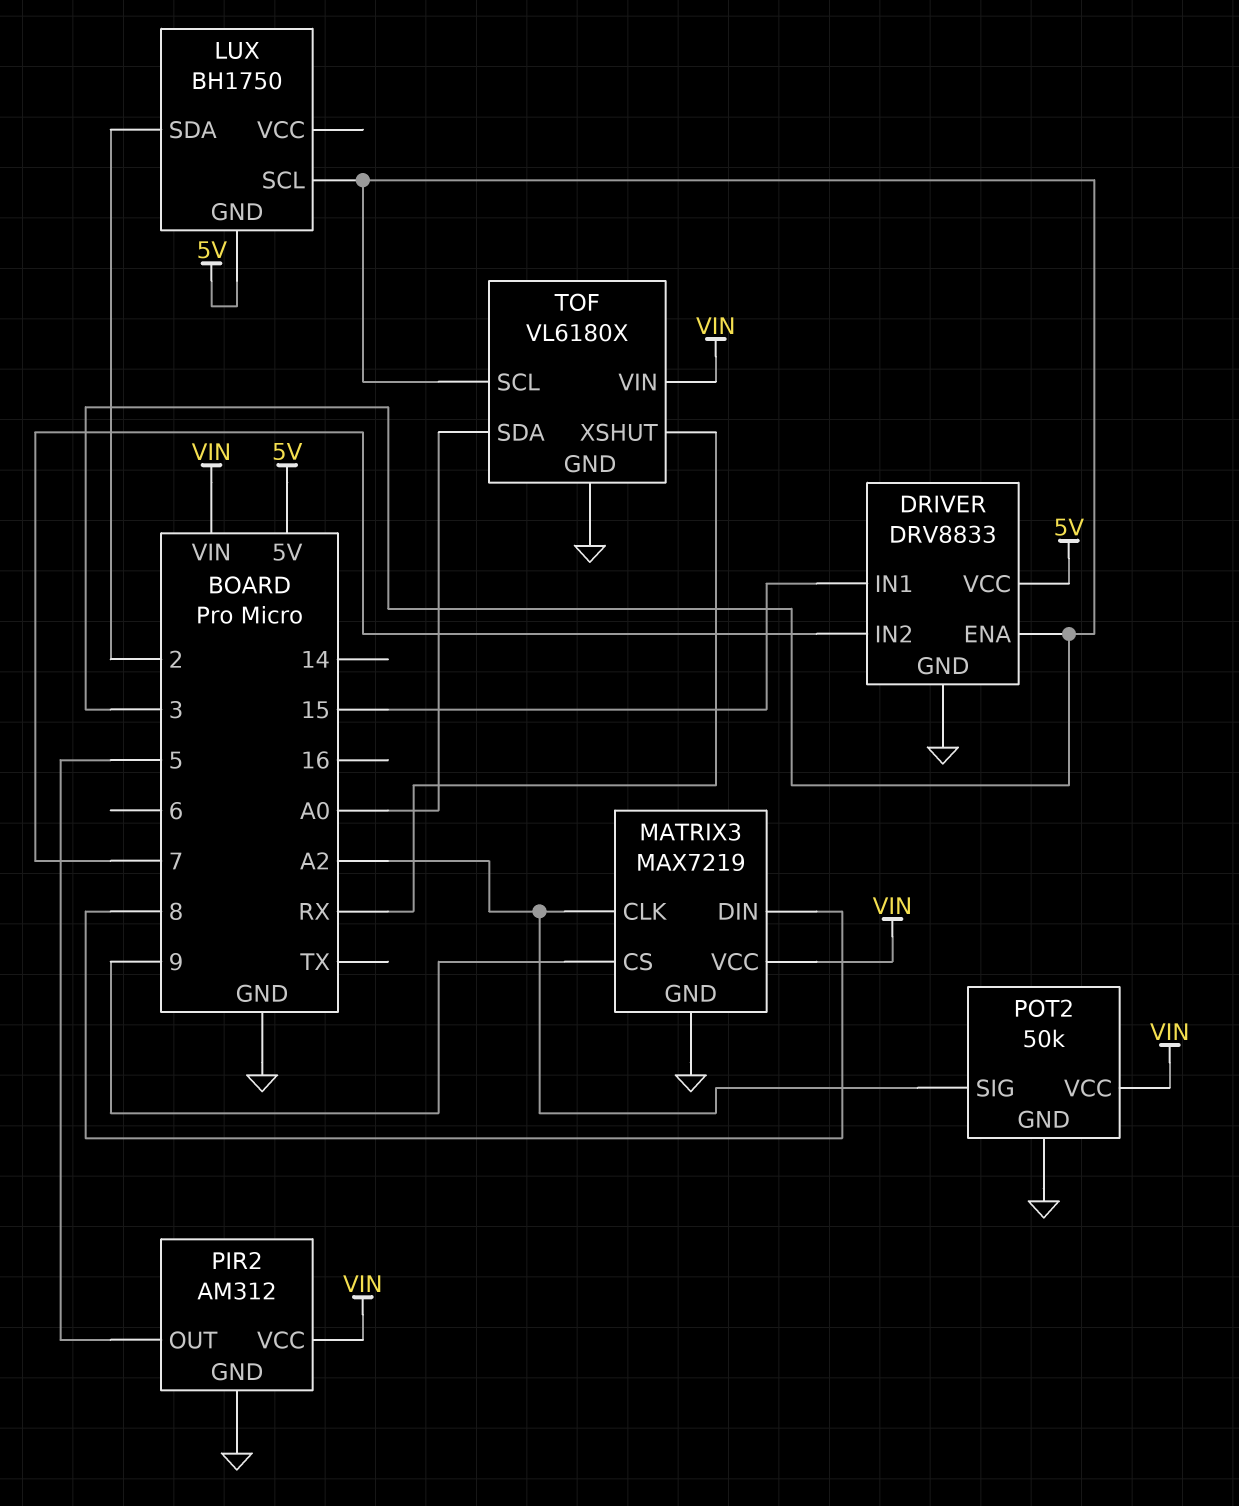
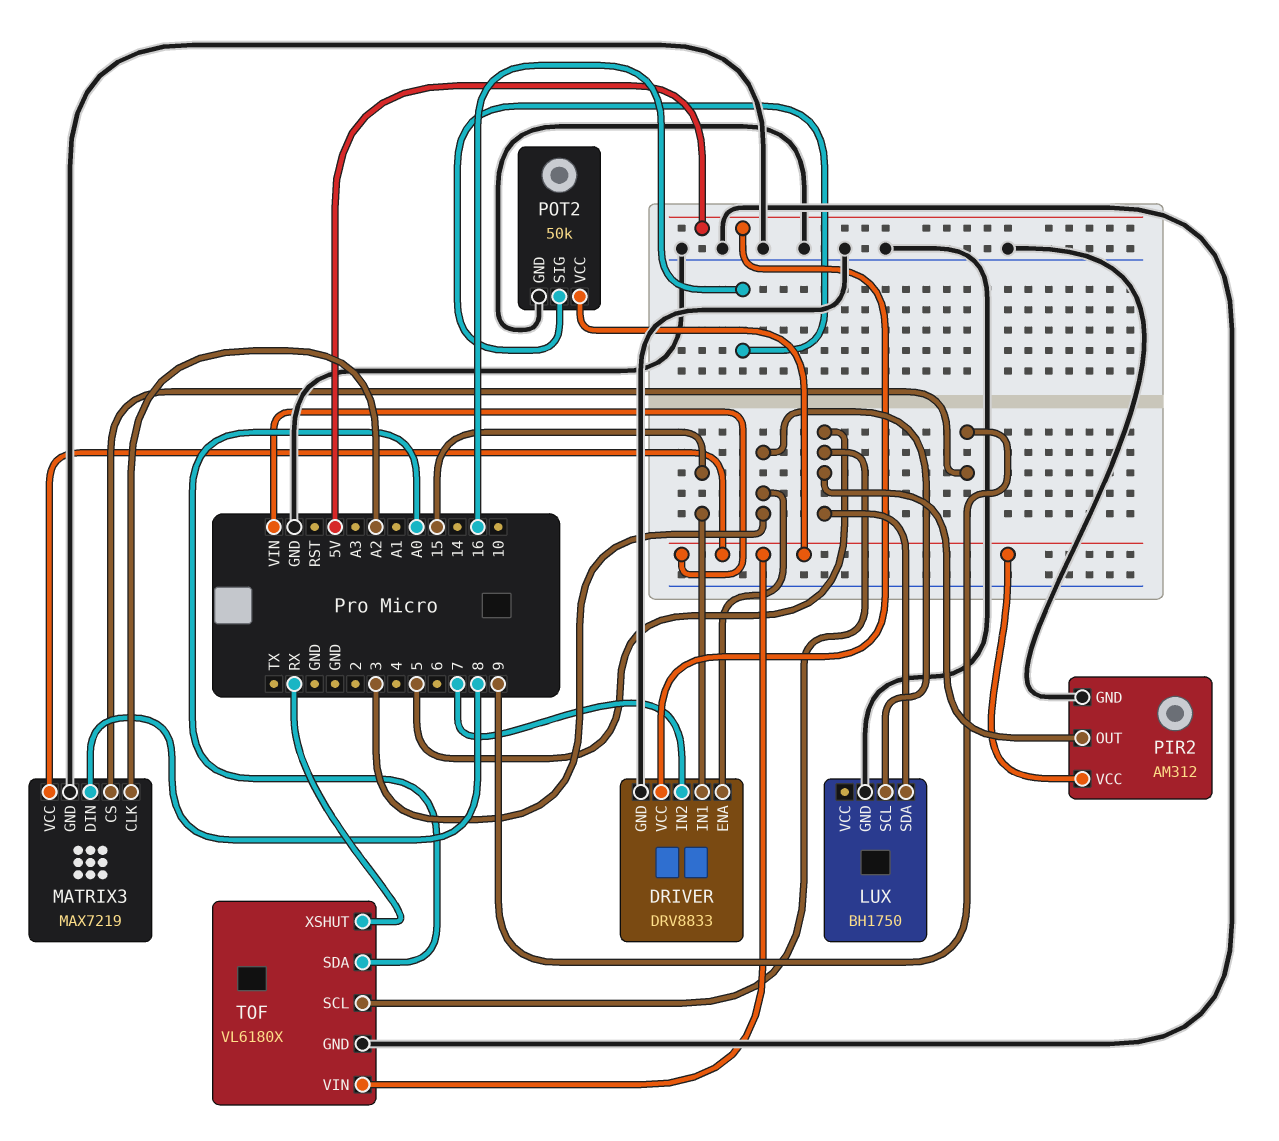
LUX pin GND: 5V -> GND
LUX pin SDA: 2 -> 5
POT2 pin SIG: A2 -> 16
TOF pin SCL: 3 -> 5

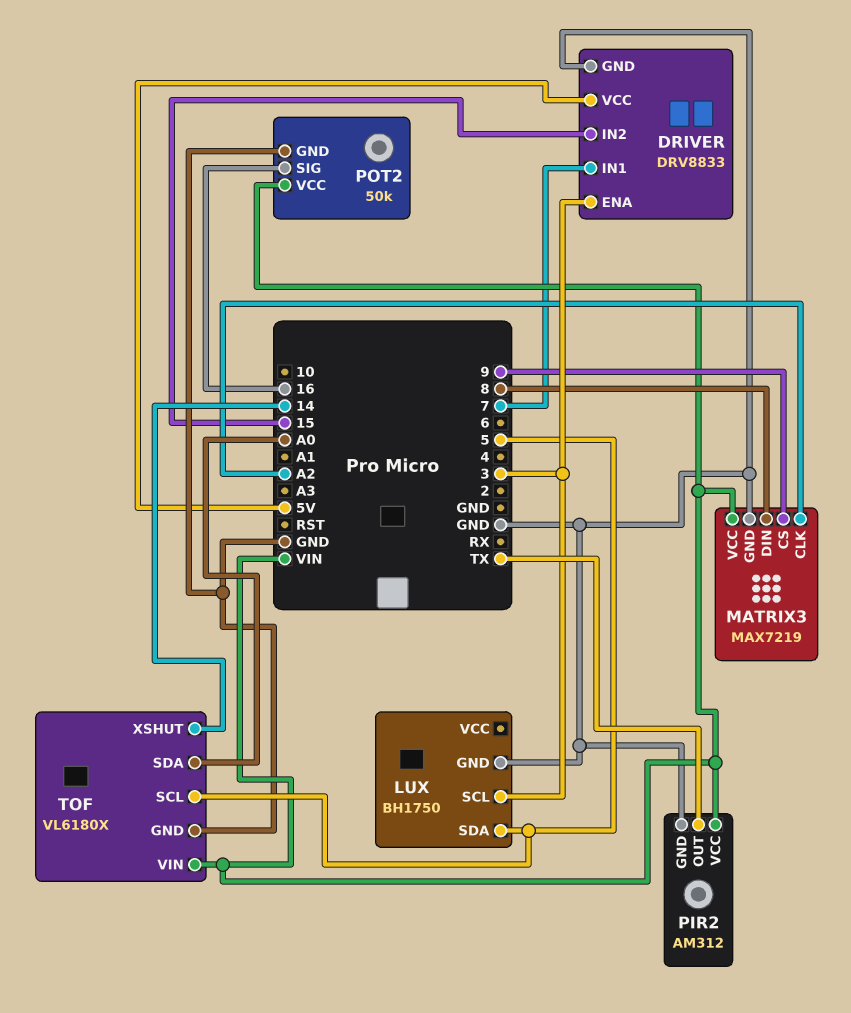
DRIVER pin IN1: 15 -> 7
DRIVER pin IN2: 7 -> 15
PIR2 pin OUT: 5 -> TX
TOF pin XSHUT: RX -> 14

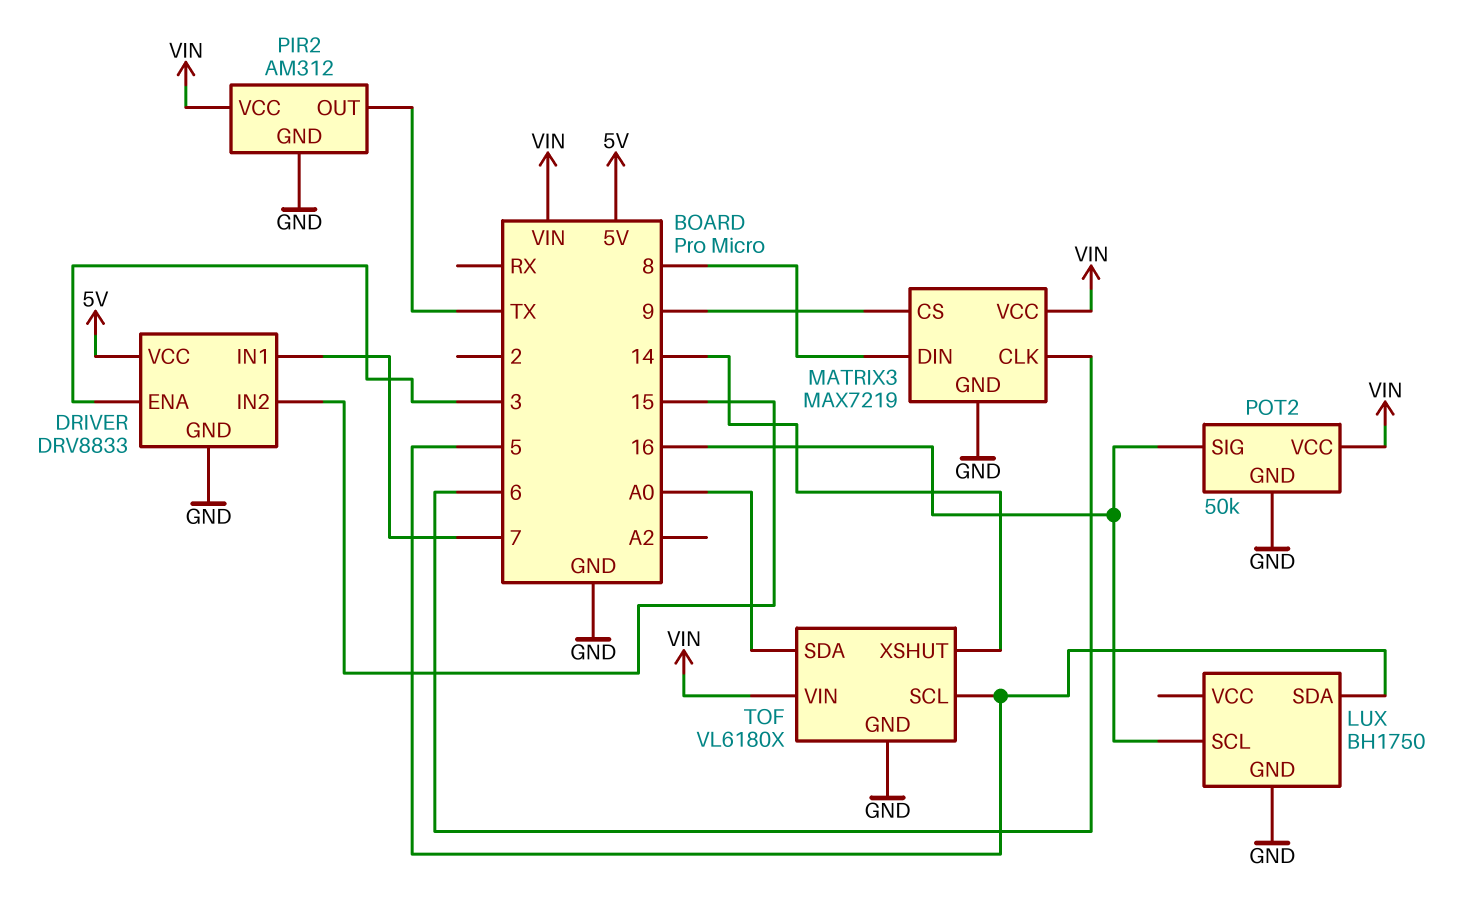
LUX pin SCL: 3 -> 16
MATRIX3 pin CLK: A2 -> 6

